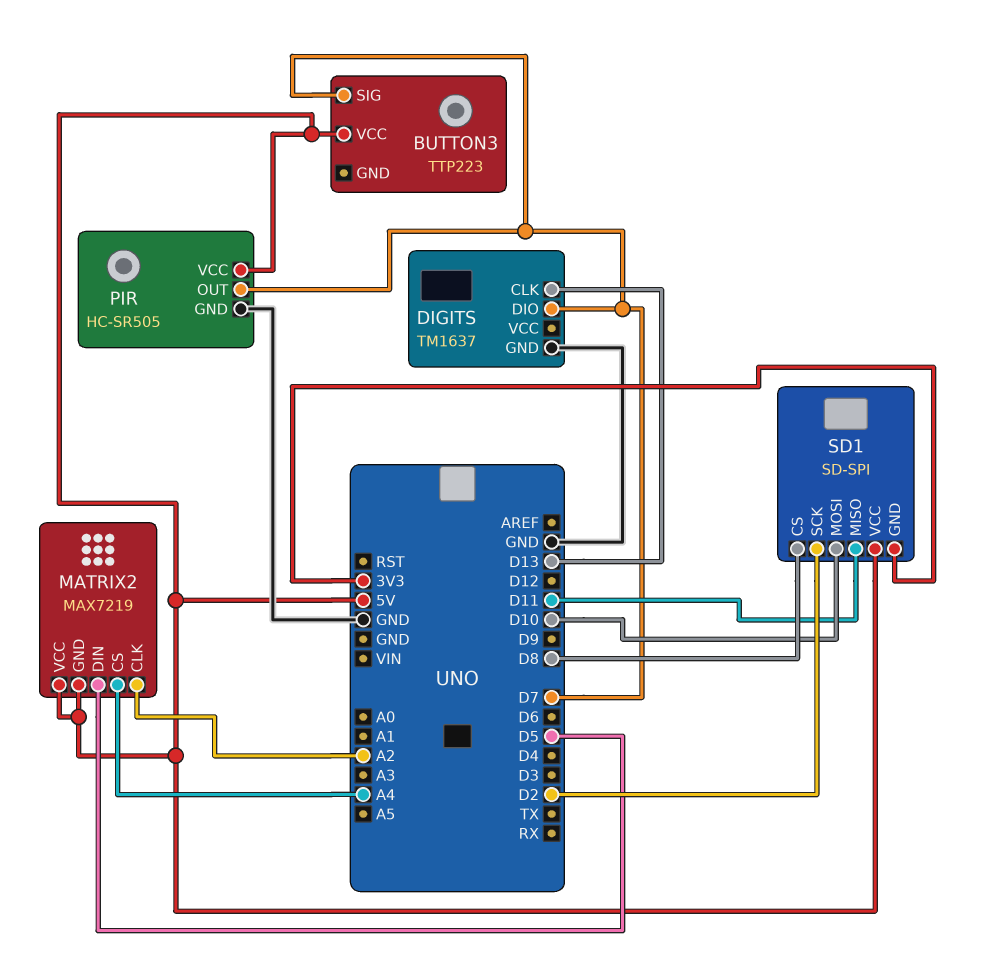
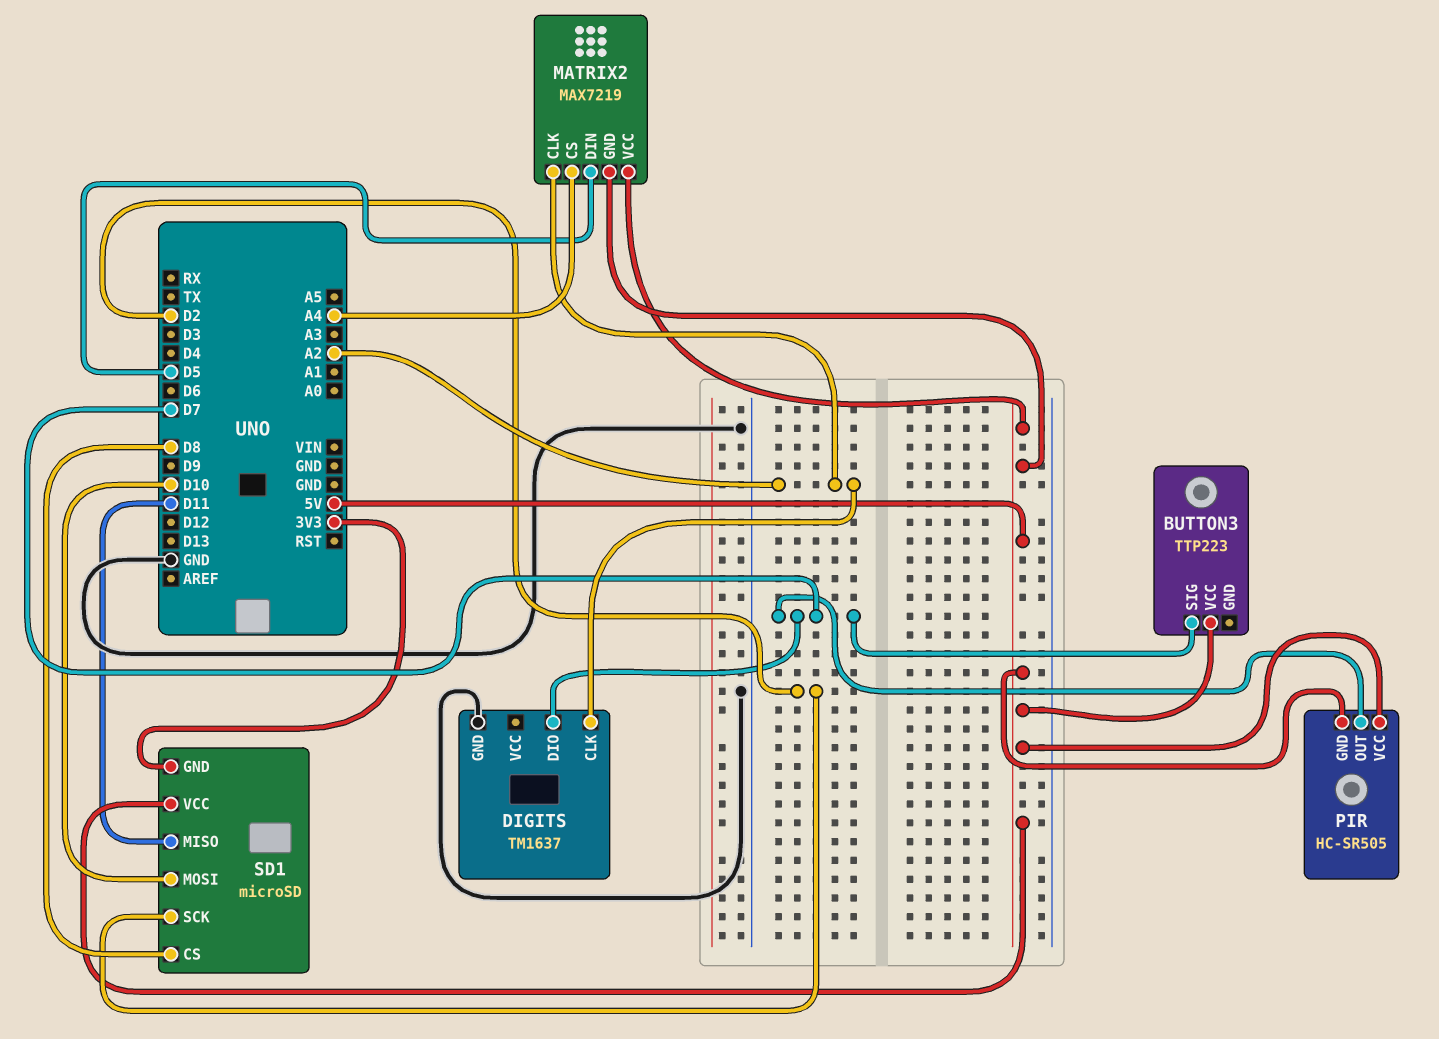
DIGITS pin CLK: D13 -> A2
PIR pin GND: GND -> 5V
SD1: SD-SPI -> microSD

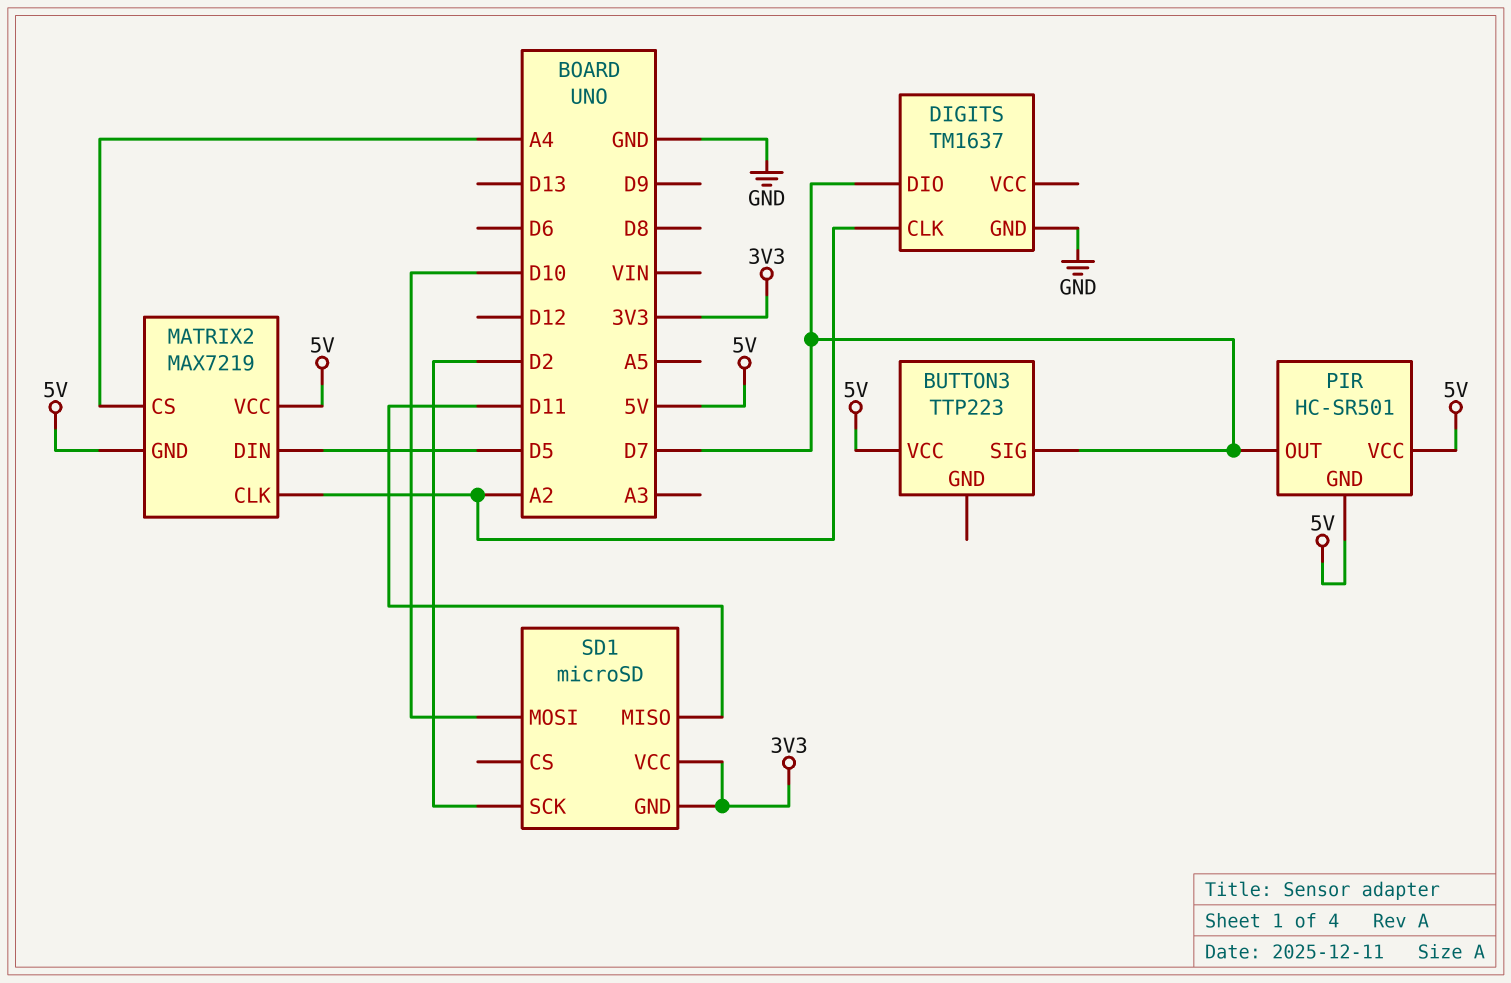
PIR: HC-SR505 -> HC-SR501
SD1 pin CS: D8 -> none
SD1 pin VCC: 5V -> 3V3

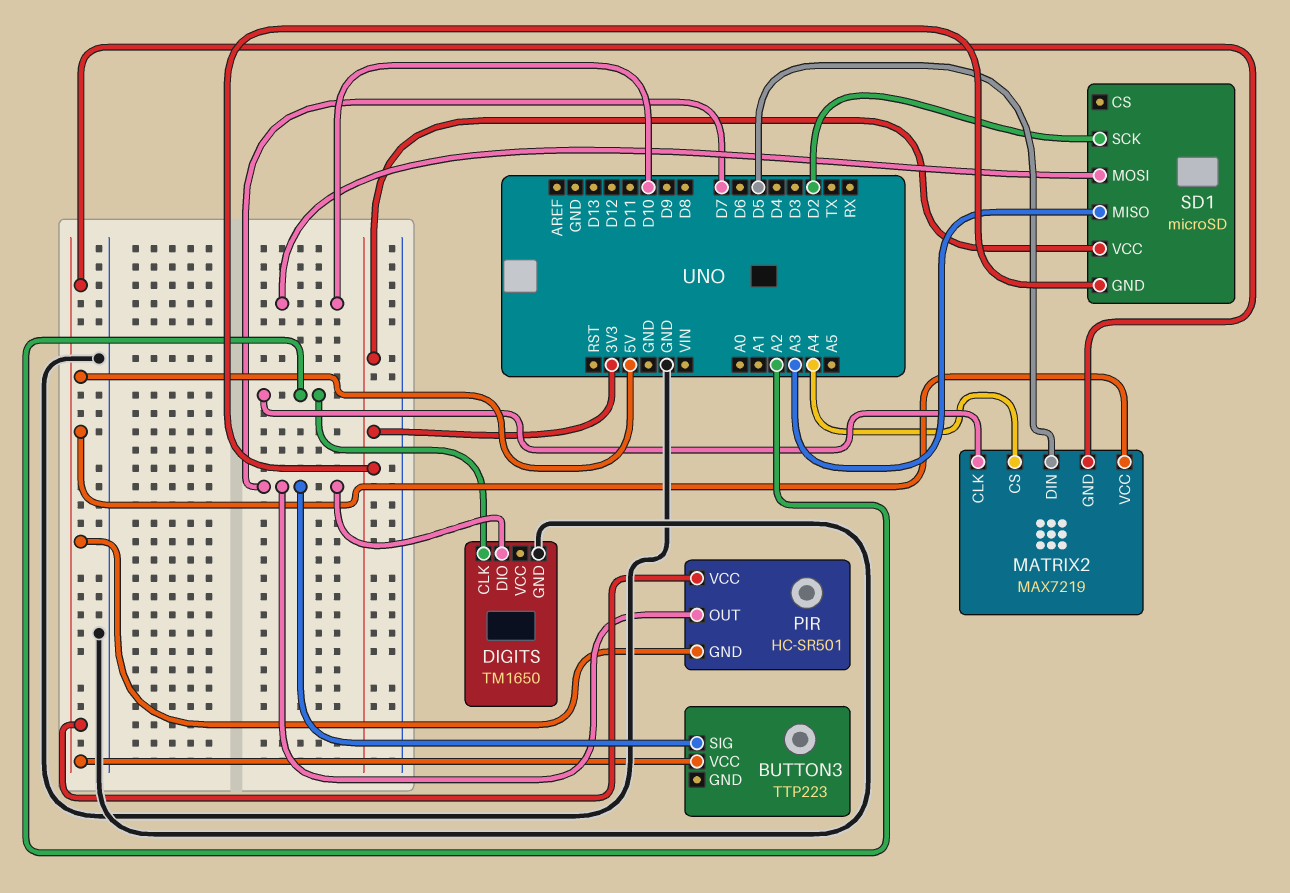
DIGITS: TM1637 -> TM1650
SD1 pin MISO: D11 -> A3

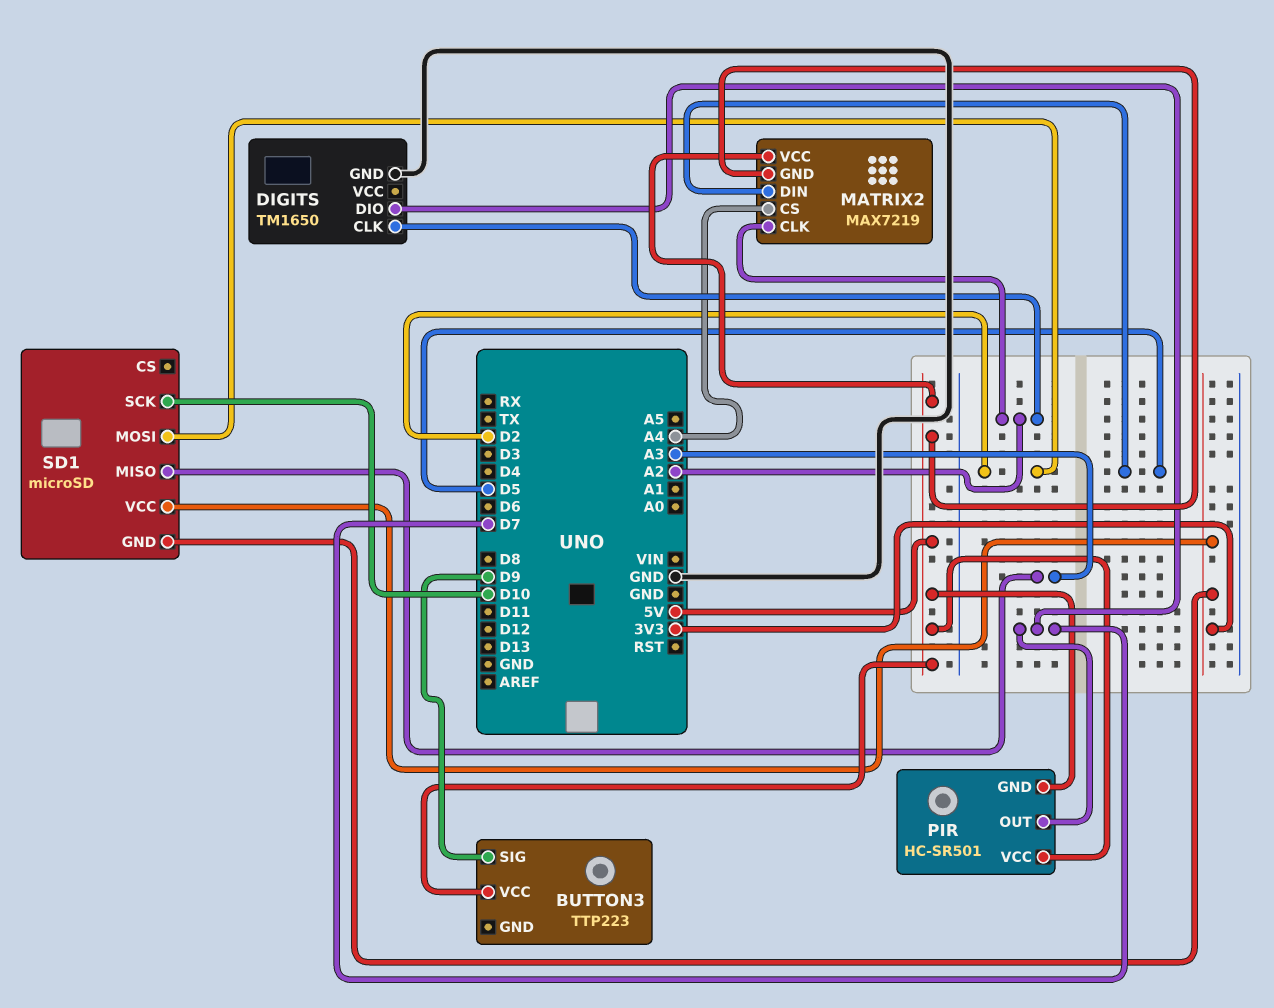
BUTTON3 pin SIG: D7 -> D9
SD1 pin MOSI: D10 -> D2
SD1 pin SCK: D2 -> D10

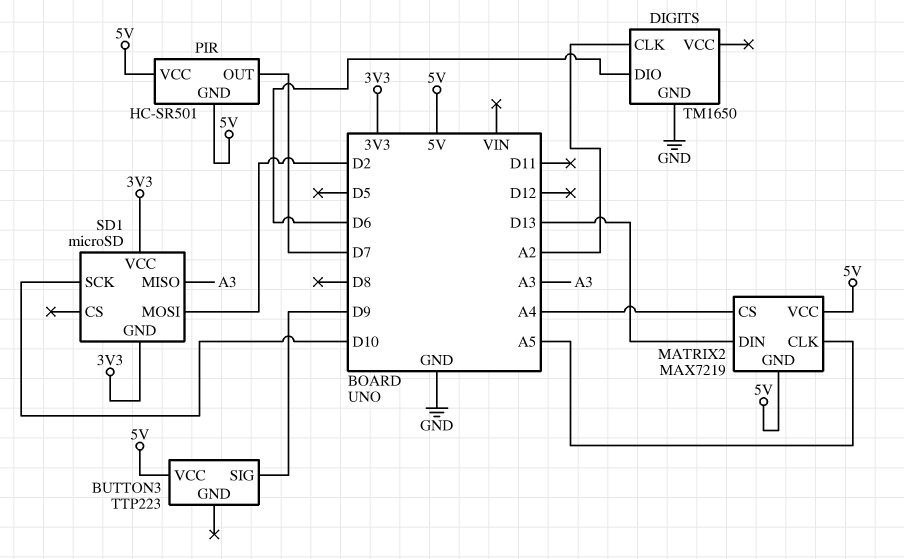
DIGITS pin DIO: D7 -> D6
MATRIX2 pin CLK: A2 -> A5
MATRIX2 pin DIN: D5 -> D13

